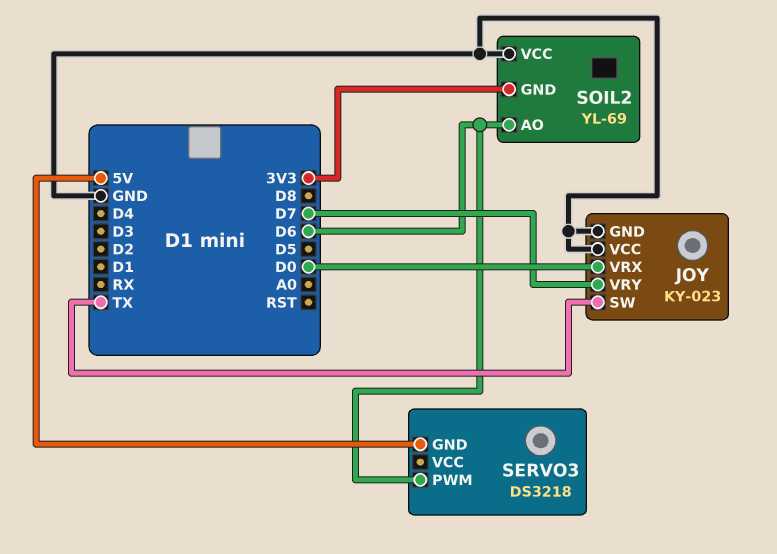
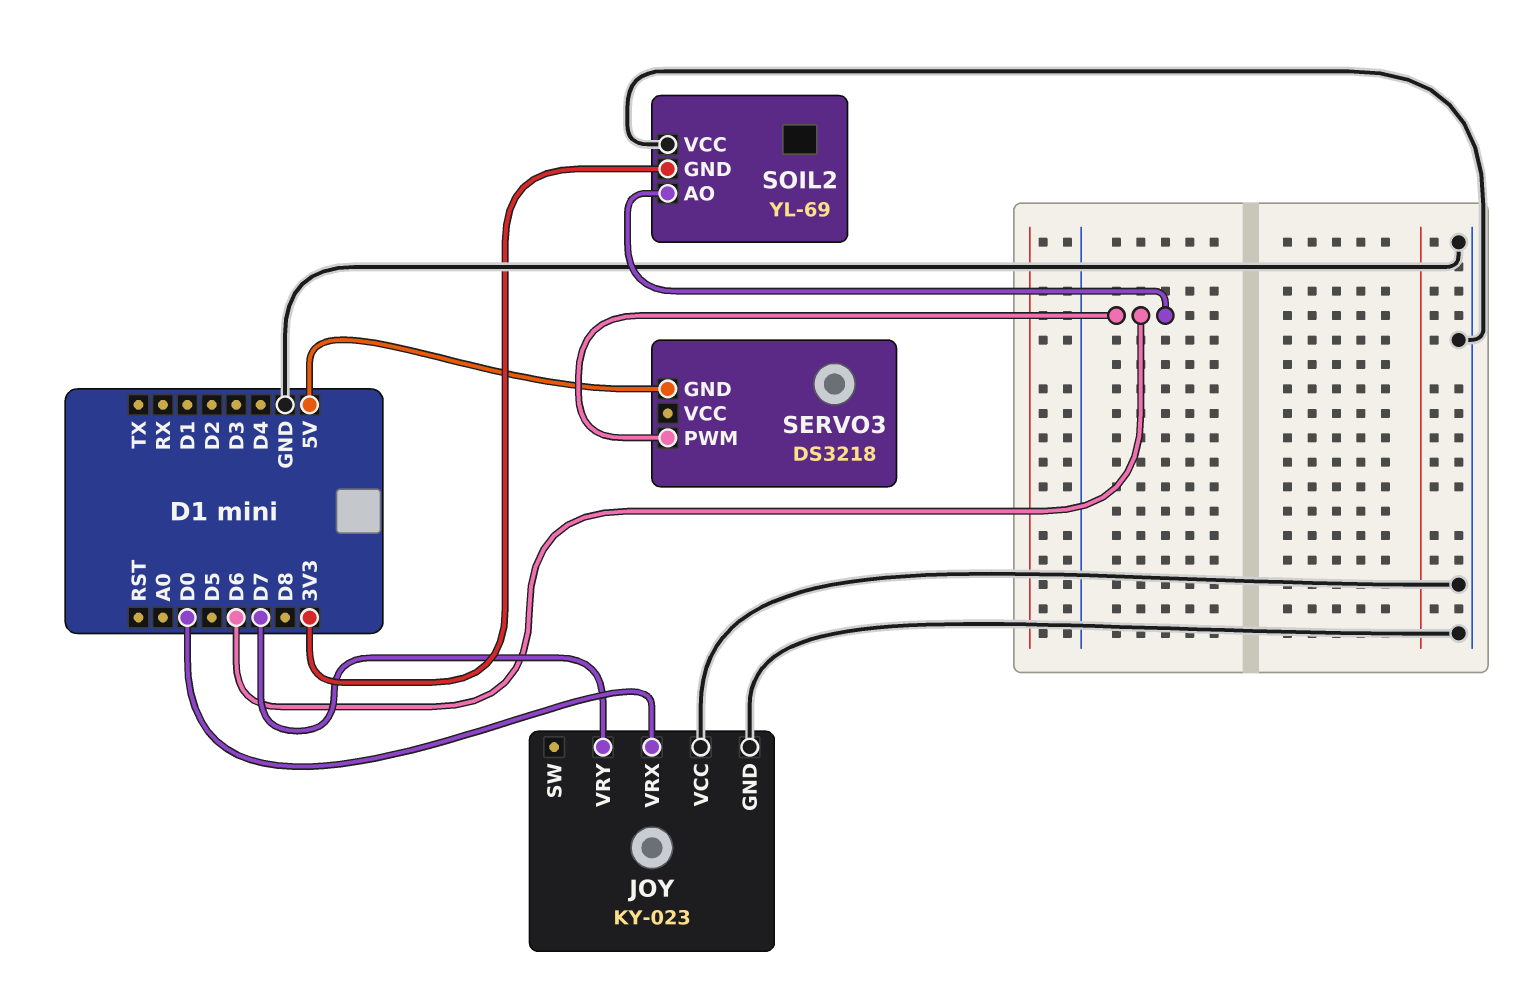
JOY pin SW: TX -> none

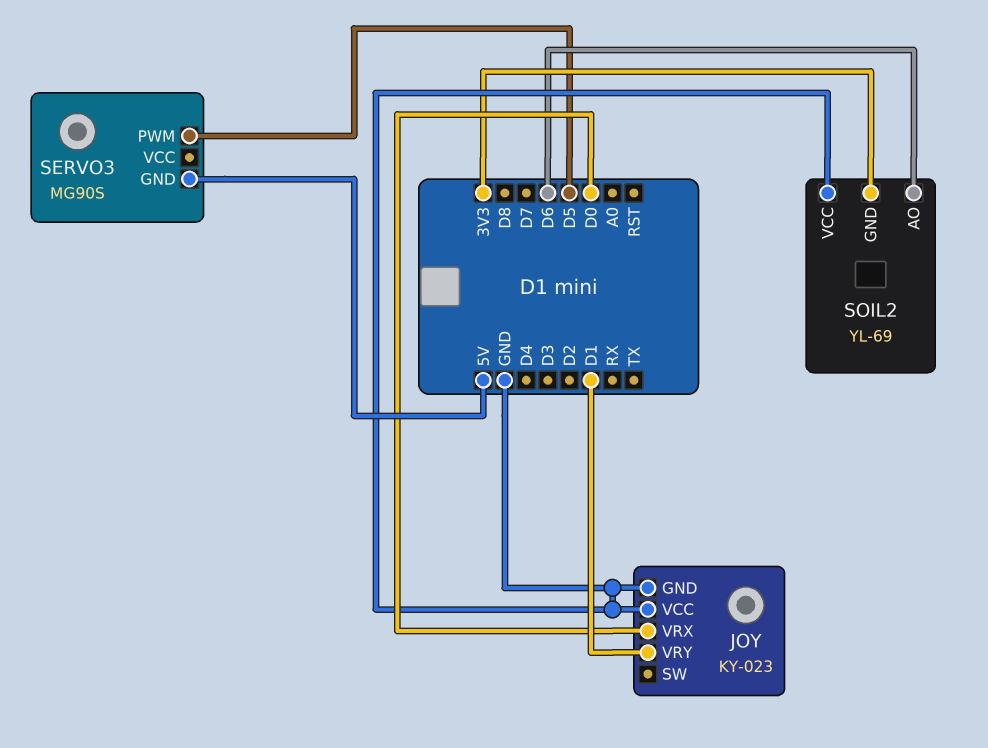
JOY pin VRY: D7 -> D1
SERVO3: DS3218 -> MG90S
SERVO3 pin PWM: D6 -> D5

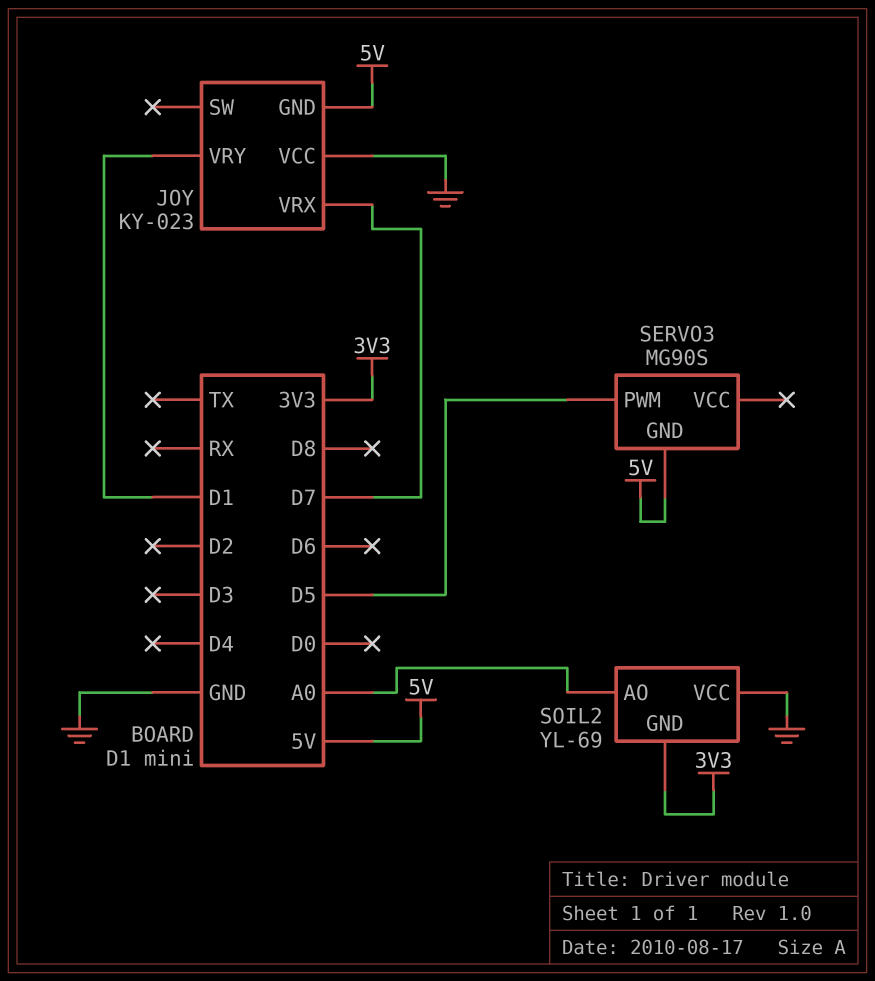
JOY pin GND: GND -> 5V
JOY pin VRX: D0 -> D7
SOIL2 pin AO: D6 -> A0

